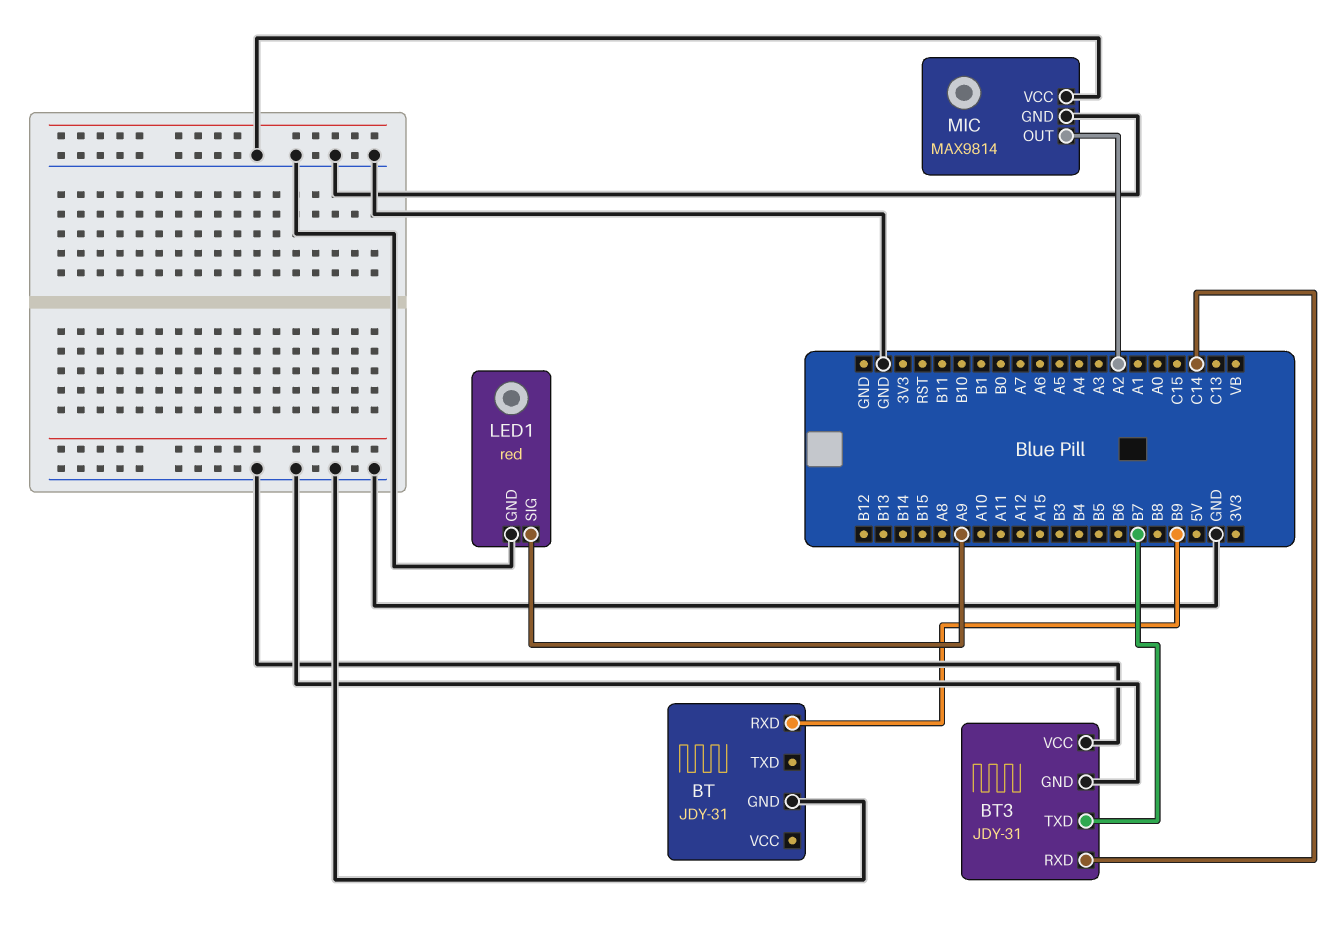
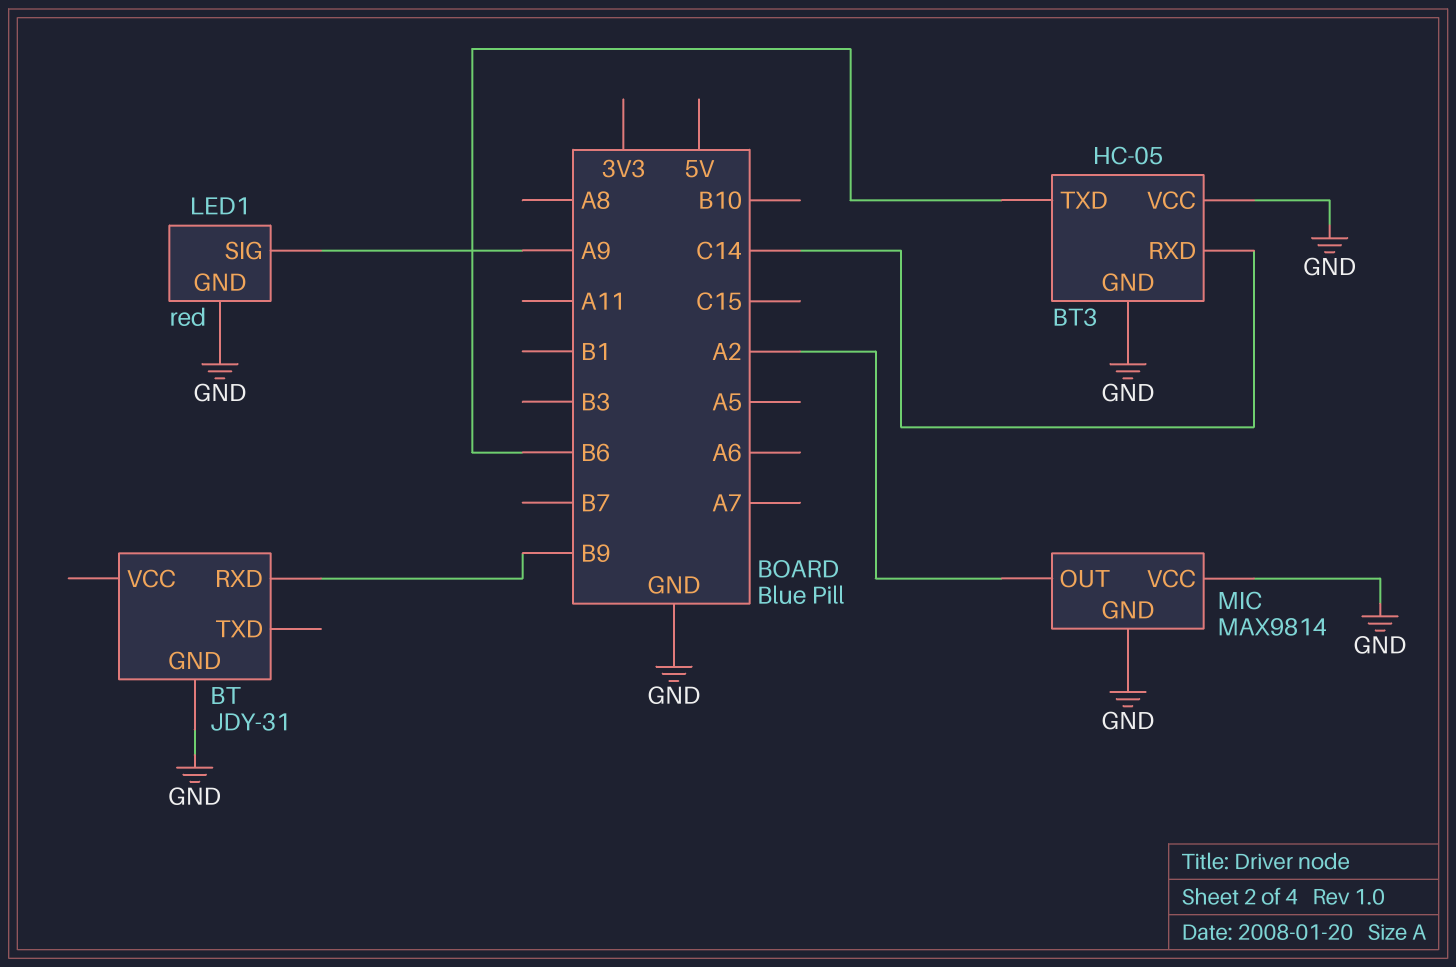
BT3: JDY-31 -> HC-05
BT3 pin TXD: B7 -> B6

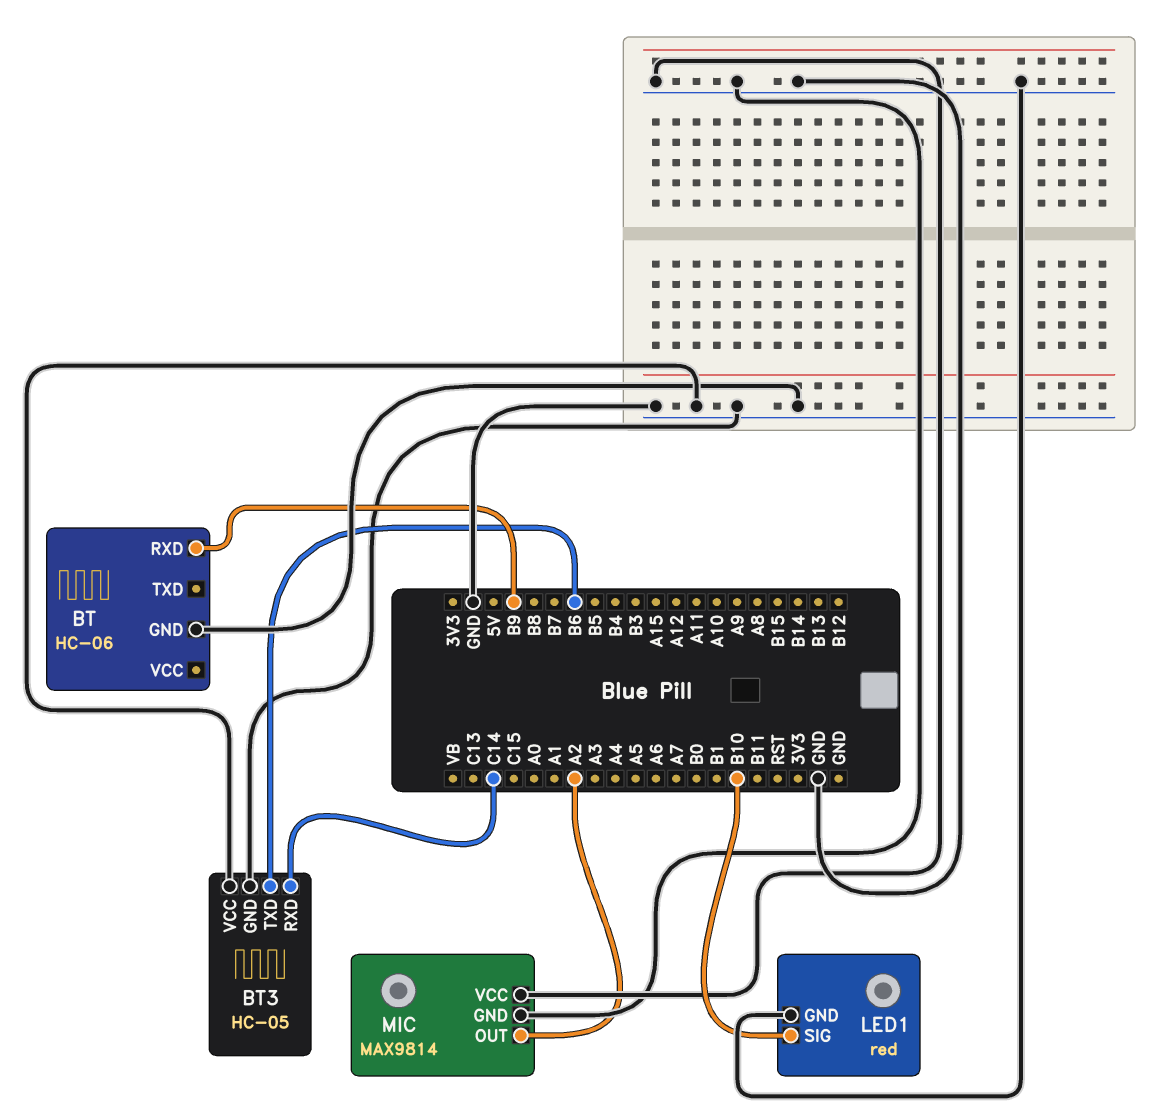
BT: JDY-31 -> HC-06
LED1 pin SIG: A9 -> B10

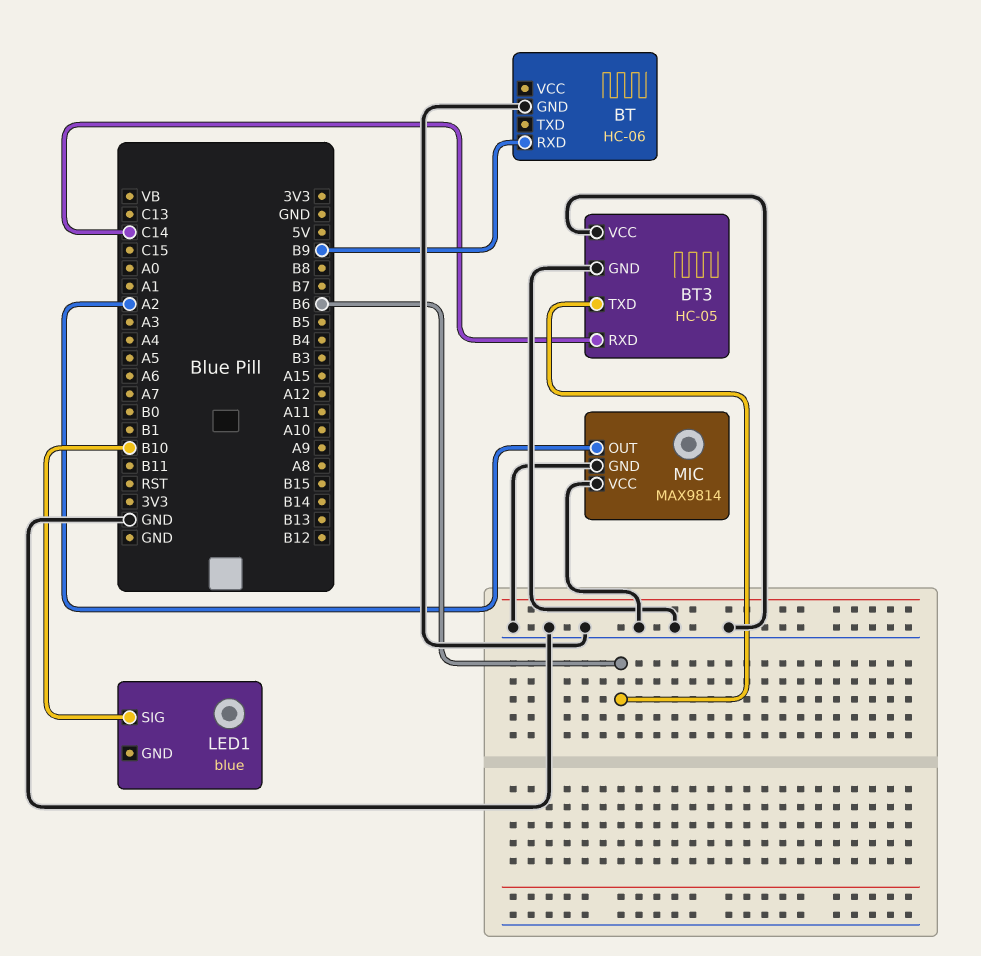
LED1: red -> blue
LED1 pin GND: GND -> none

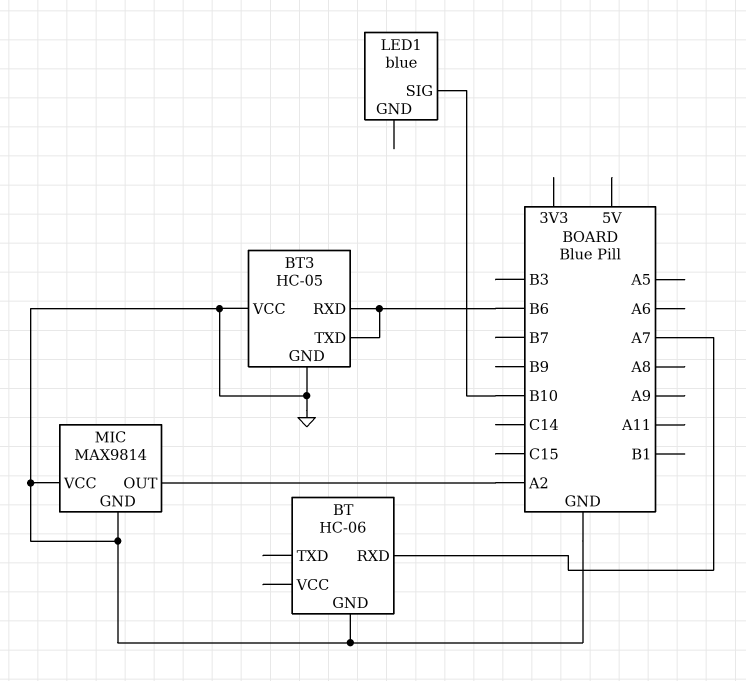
BT pin RXD: B9 -> A7
BT3 pin RXD: C14 -> B6

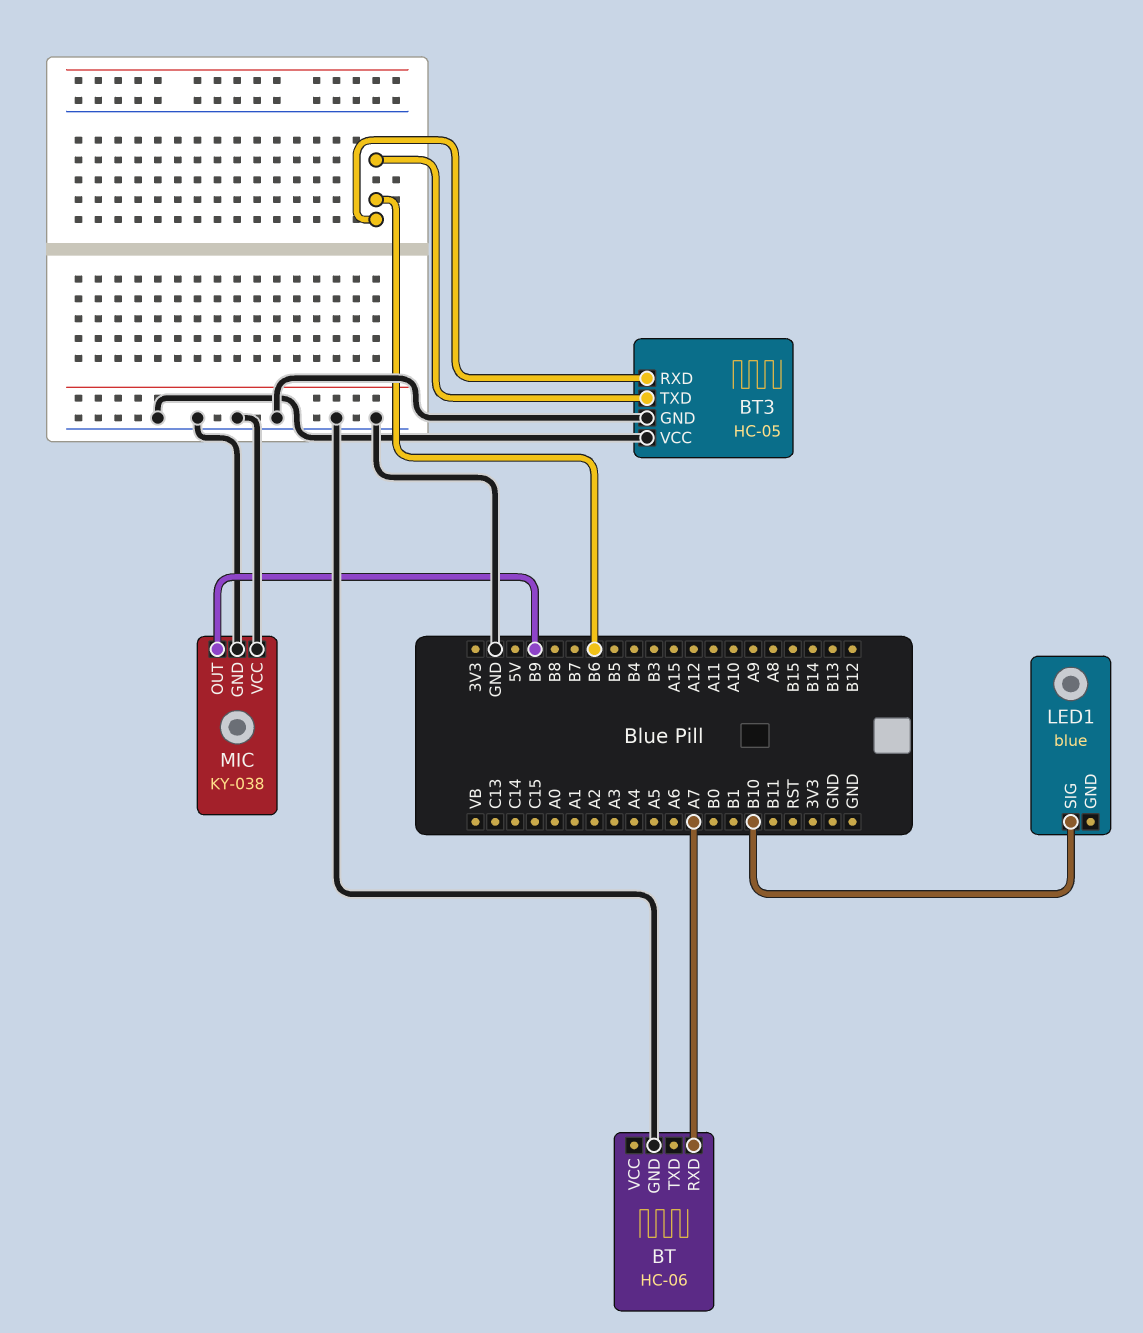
MIC: MAX9814 -> KY-038
MIC pin OUT: A2 -> B9

